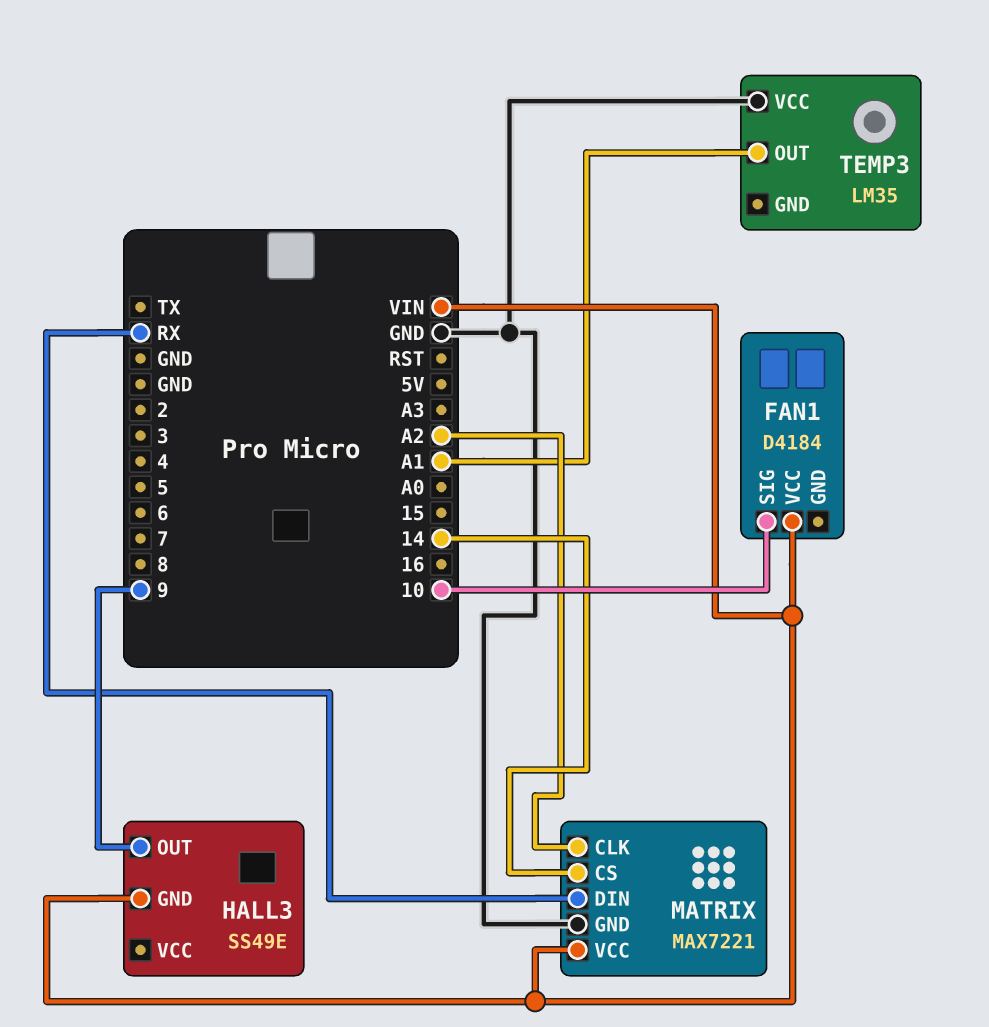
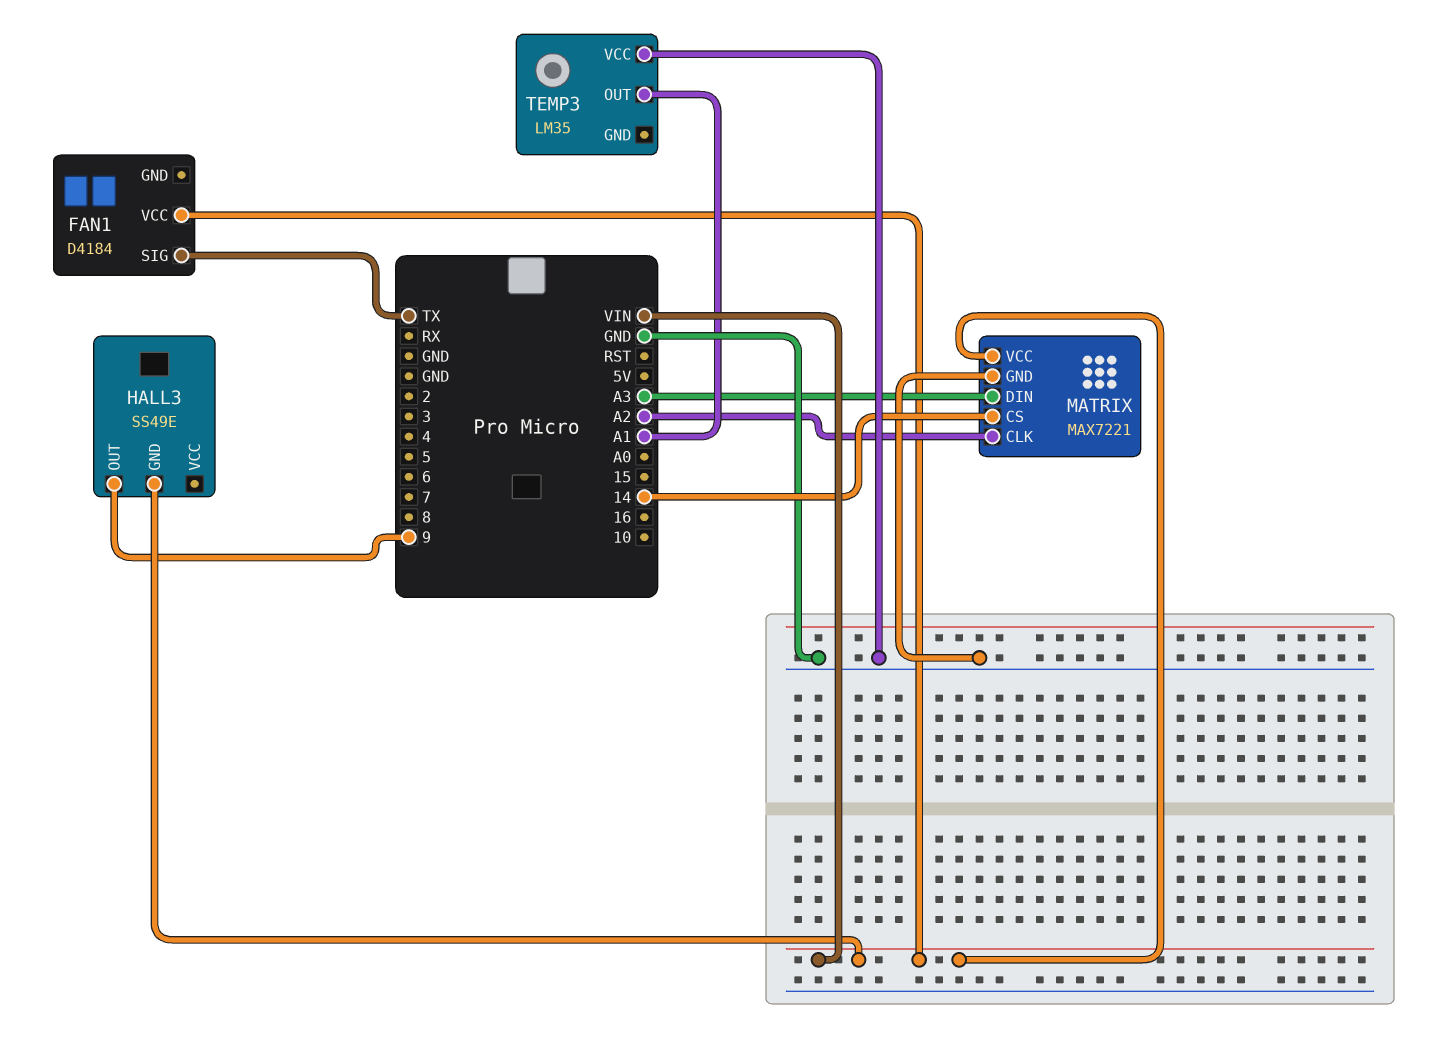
FAN1 pin SIG: 10 -> TX
MATRIX pin DIN: RX -> A3

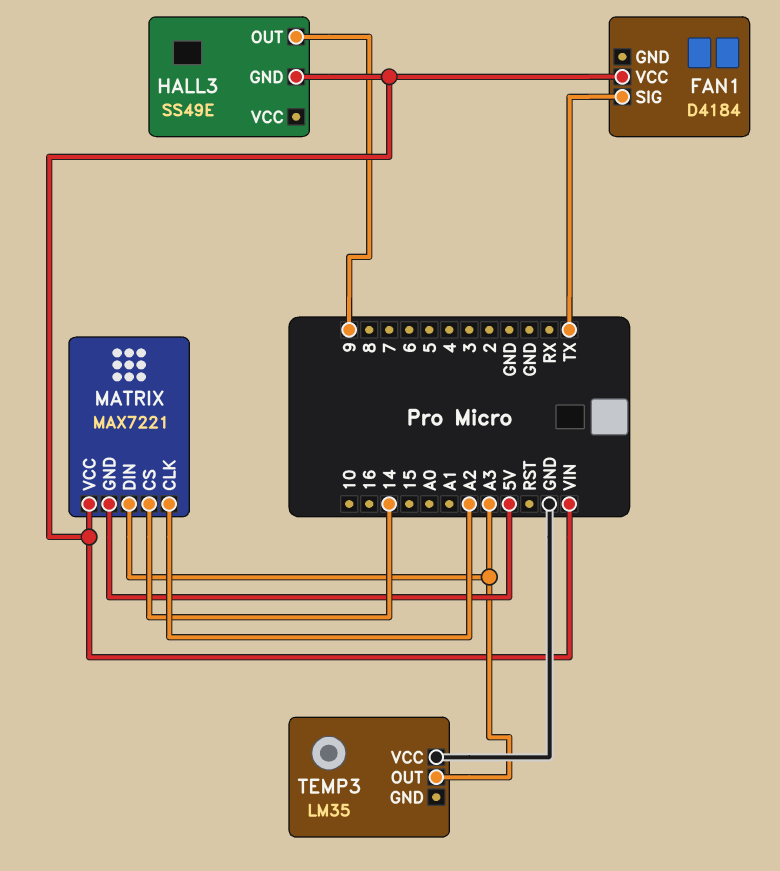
MATRIX pin GND: GND -> 5V
TEMP3 pin OUT: A1 -> A3

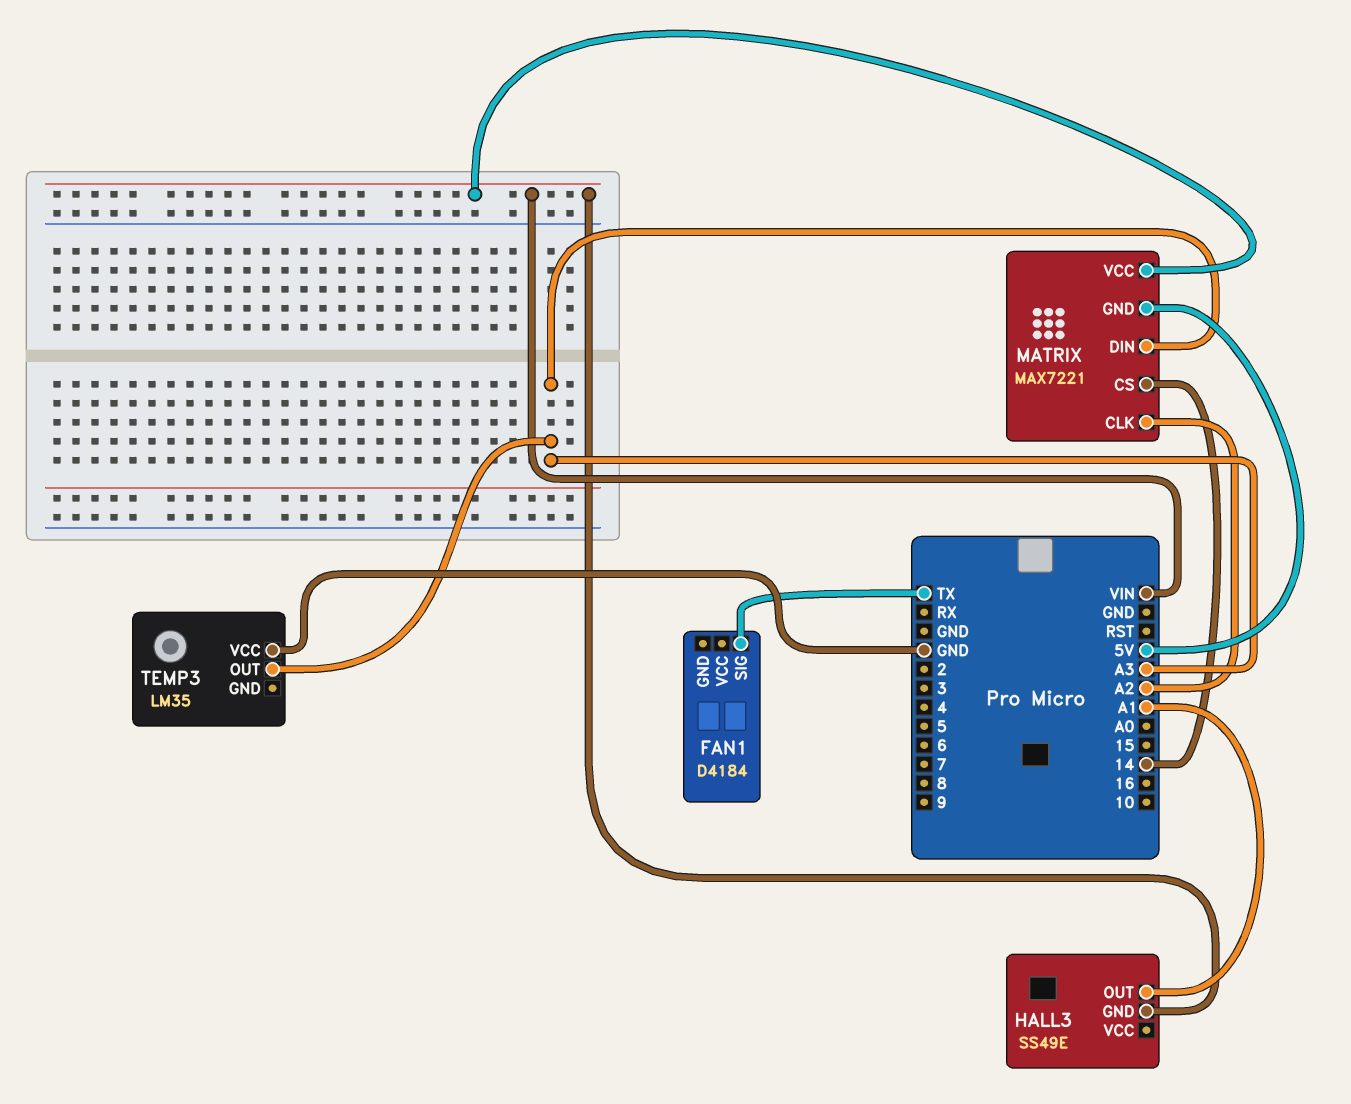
FAN1 pin VCC: VIN -> none
HALL3 pin OUT: 9 -> A1

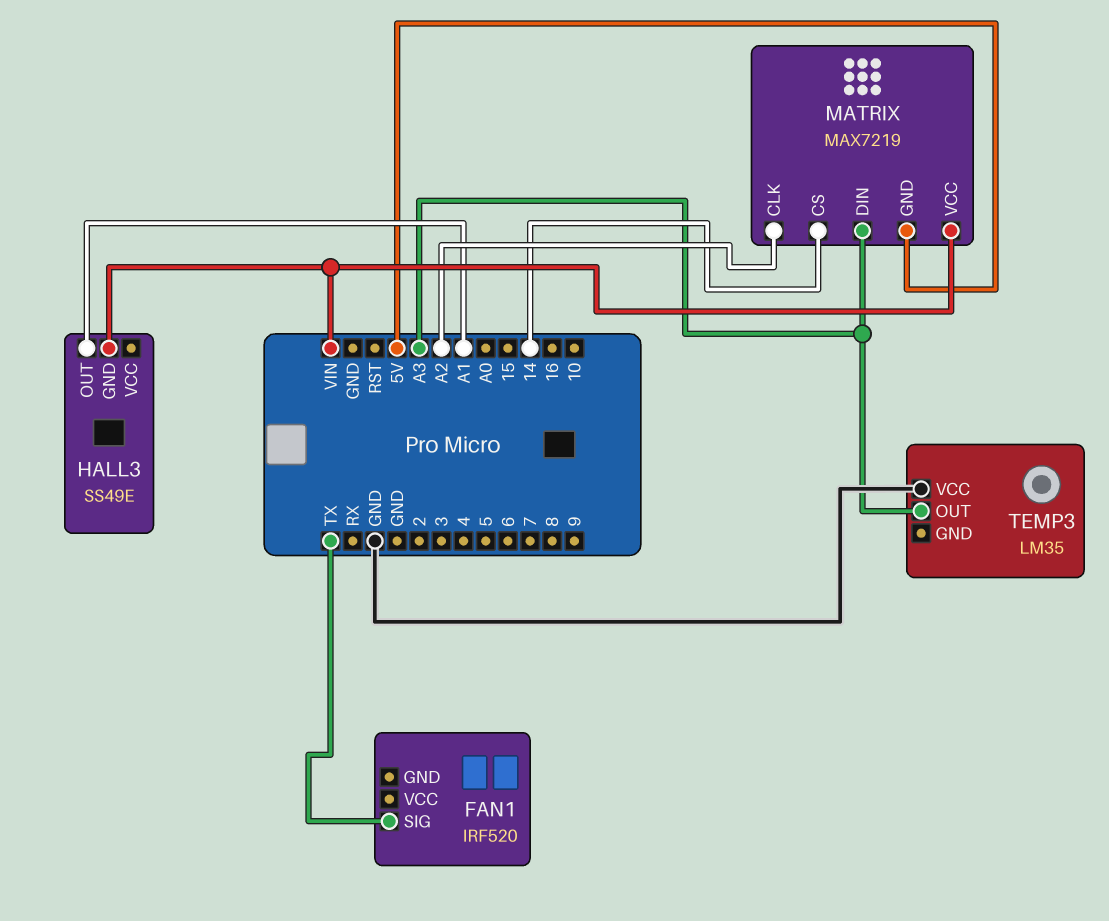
FAN1: D4184 -> IRF520
MATRIX: MAX7221 -> MAX7219

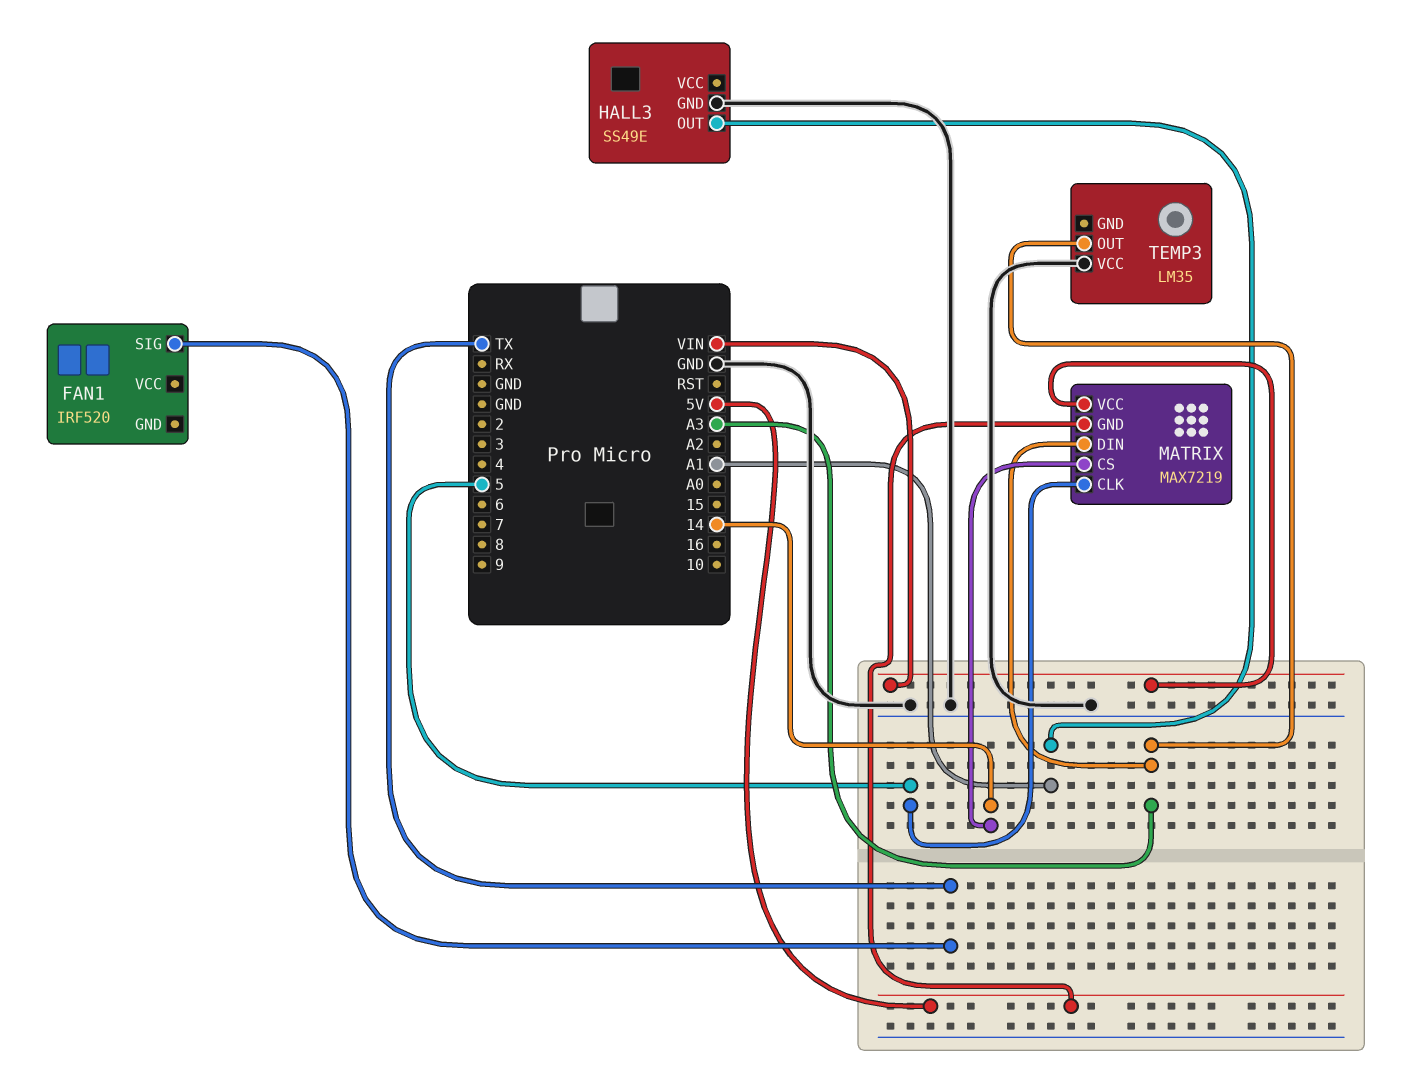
HALL3 pin GND: VIN -> GND
MATRIX pin CLK: A2 -> 5

